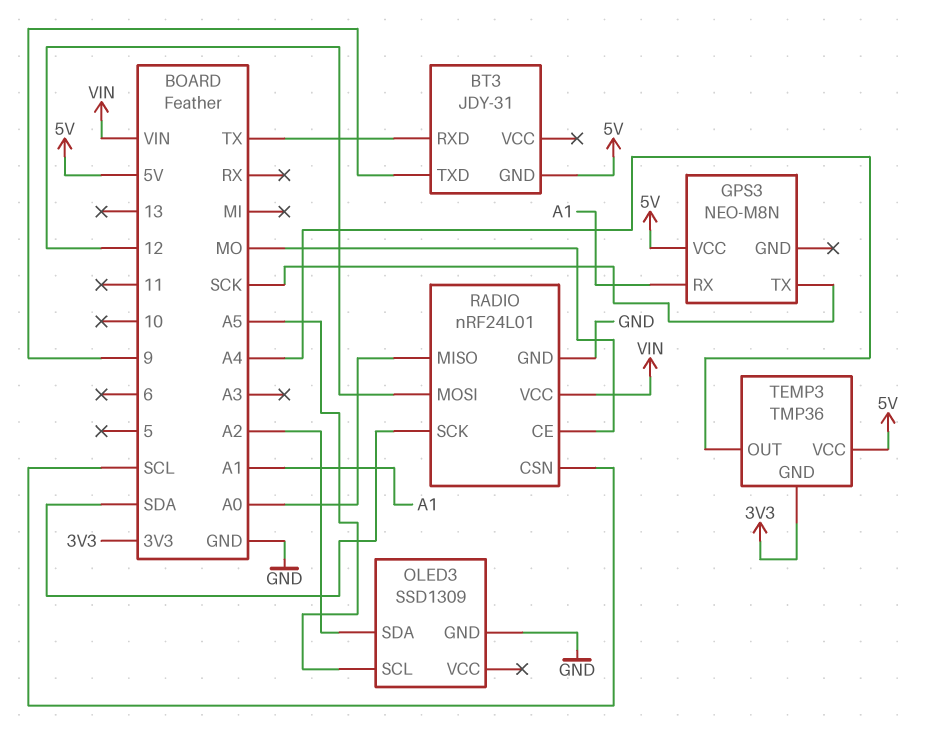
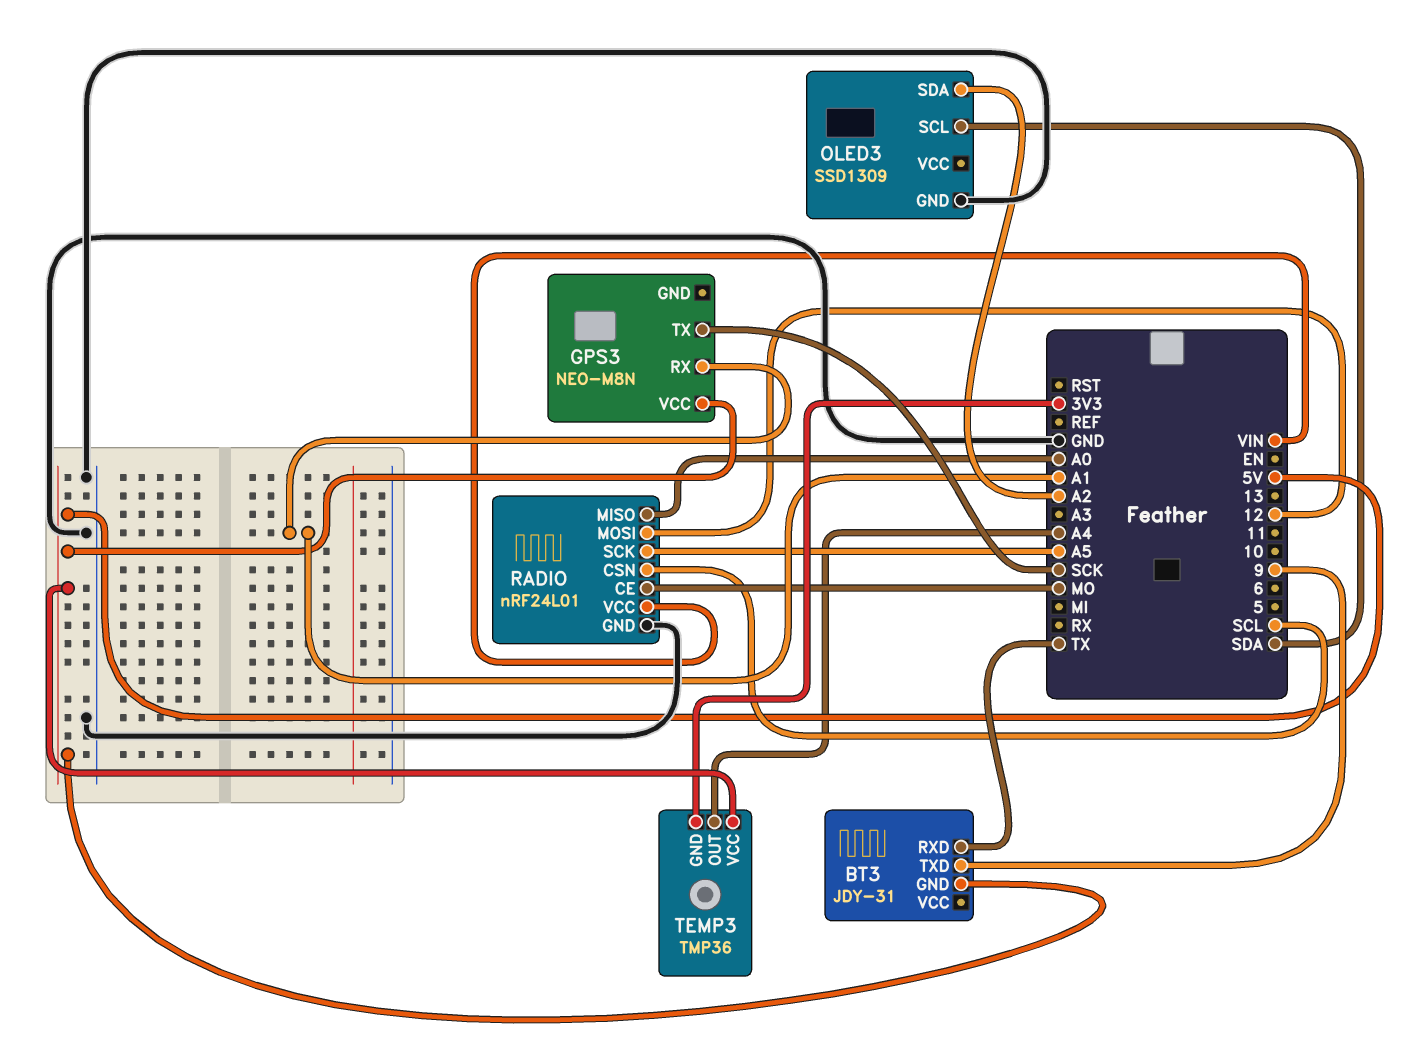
OLED3 pin SCL: A5 -> SDA
RADIO pin SCK: SDA -> A5

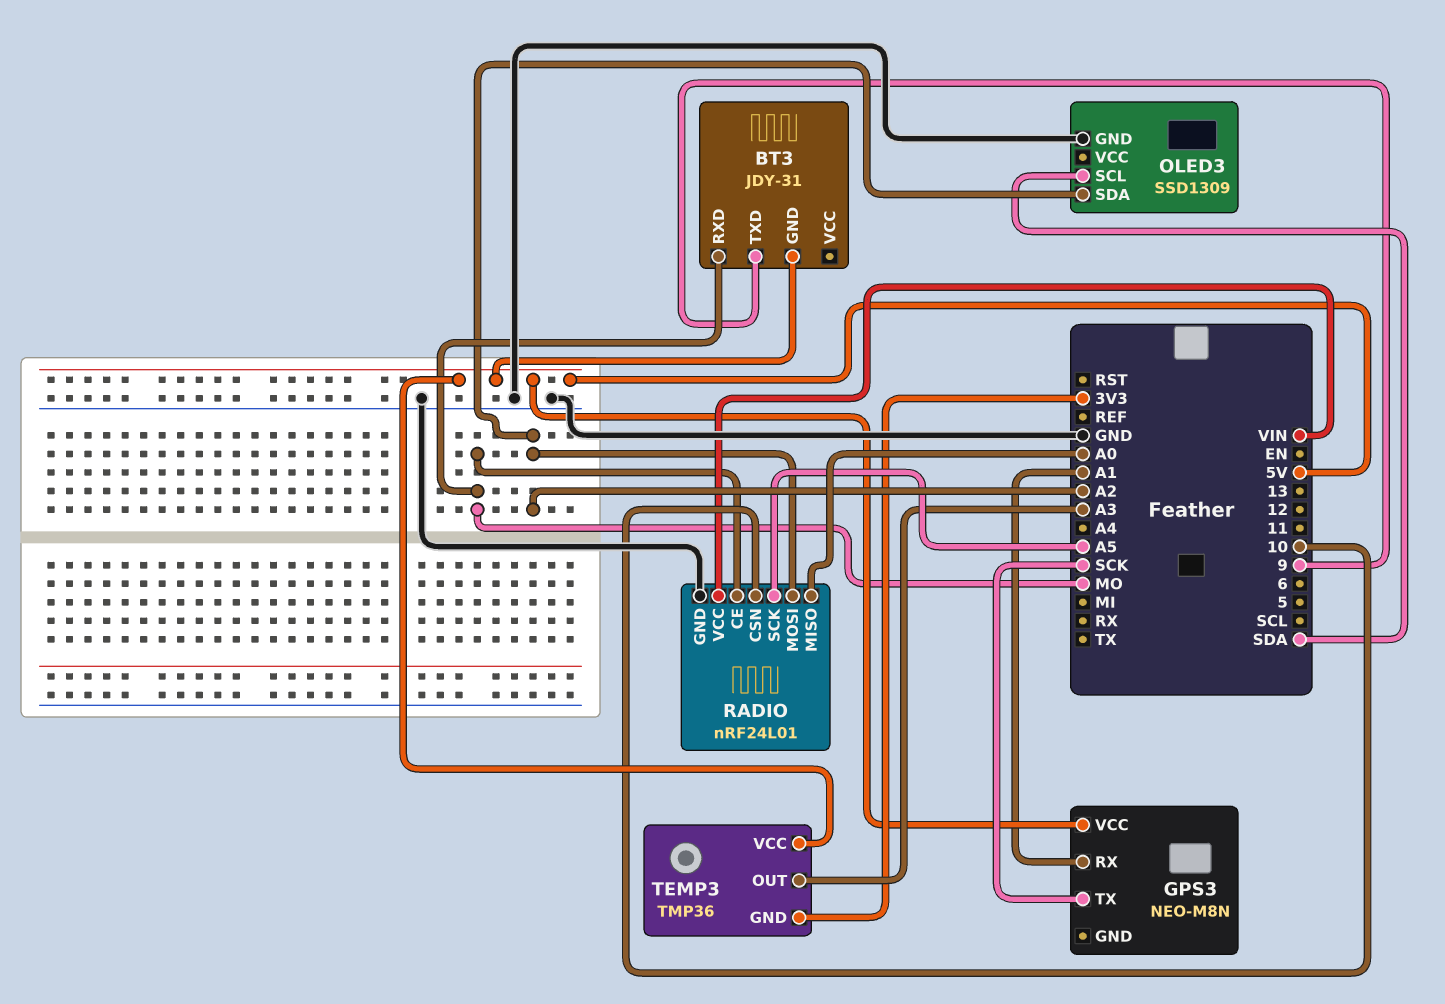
BT3 pin RXD: TX -> MO
RADIO pin CSN: SCL -> 10
RADIO pin MOSI: 12 -> A2
TEMP3 pin OUT: A4 -> A3

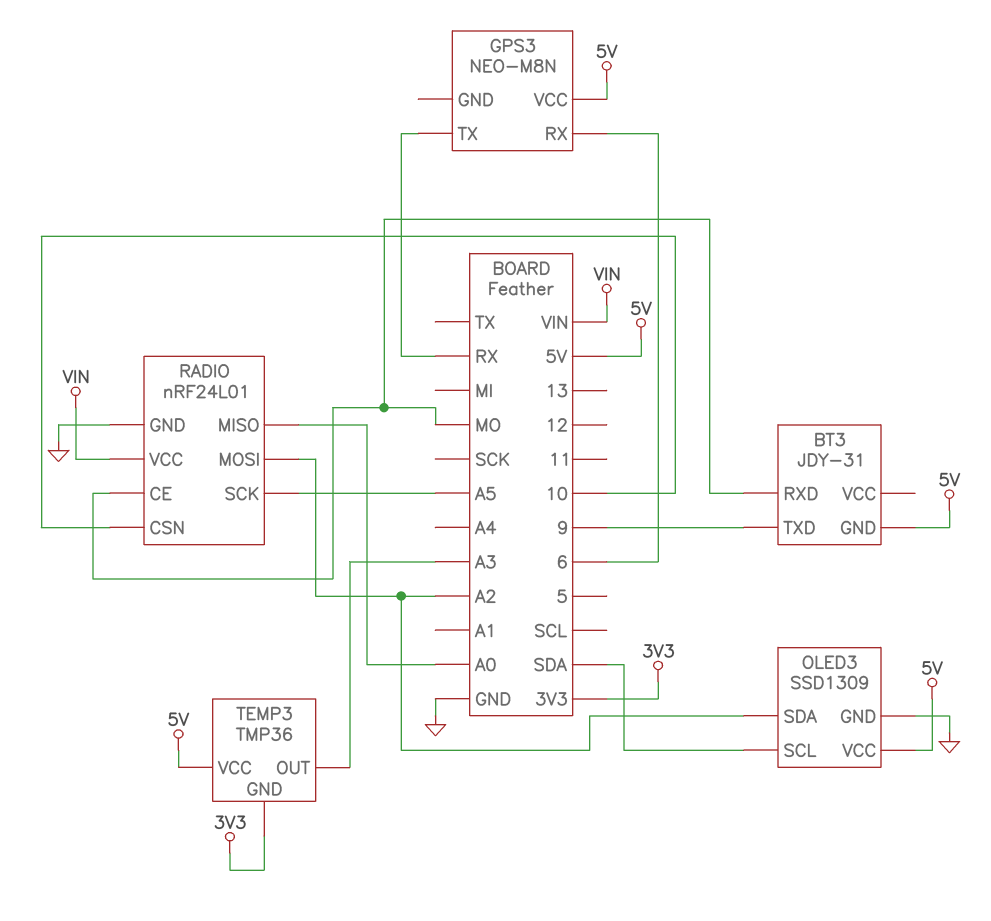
GPS3 pin RX: A1 -> 6
GPS3 pin TX: SCK -> RX
OLED3 pin VCC: none -> 5V

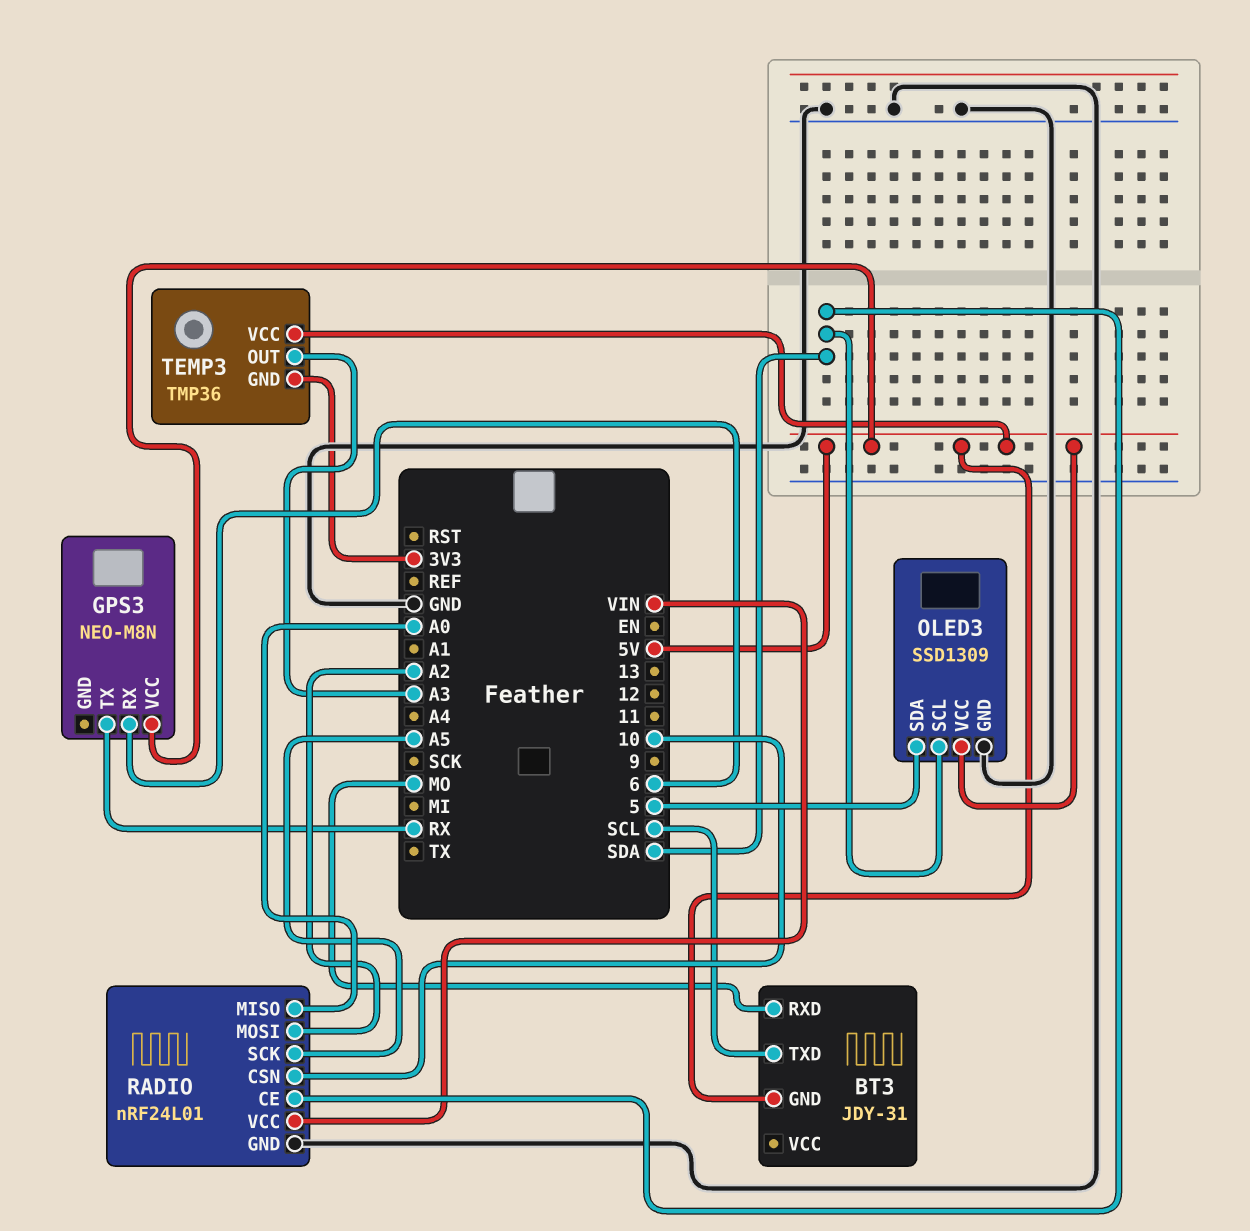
BT3 pin TXD: 9 -> SCL
OLED3 pin SDA: A2 -> 5
RADIO pin CE: MO -> SDA

